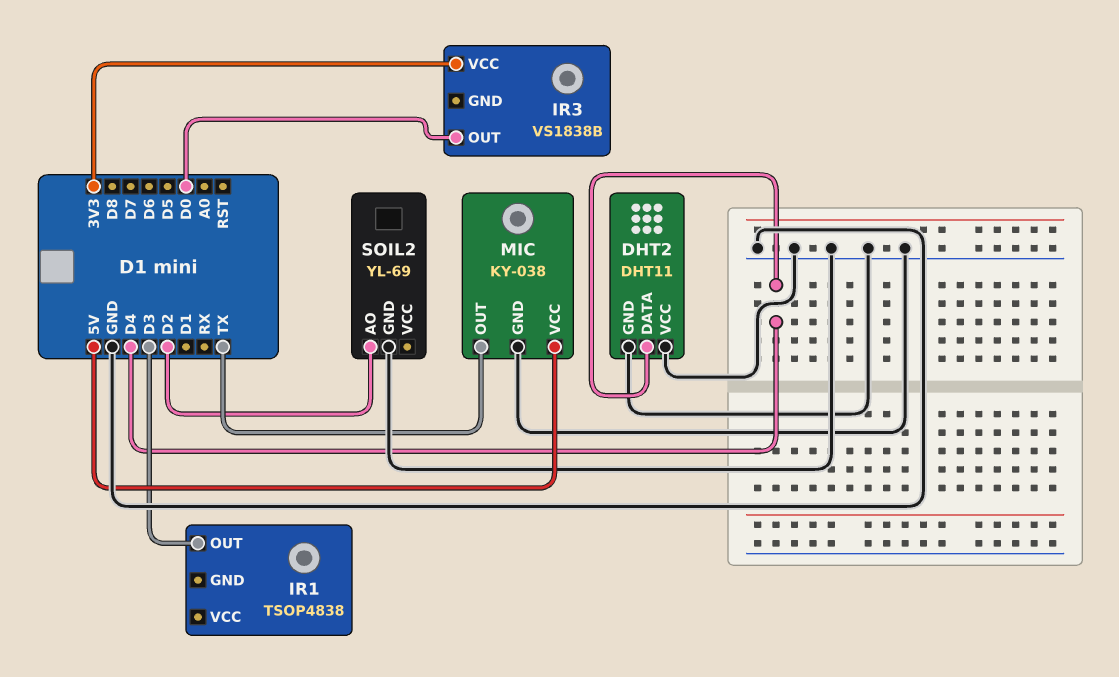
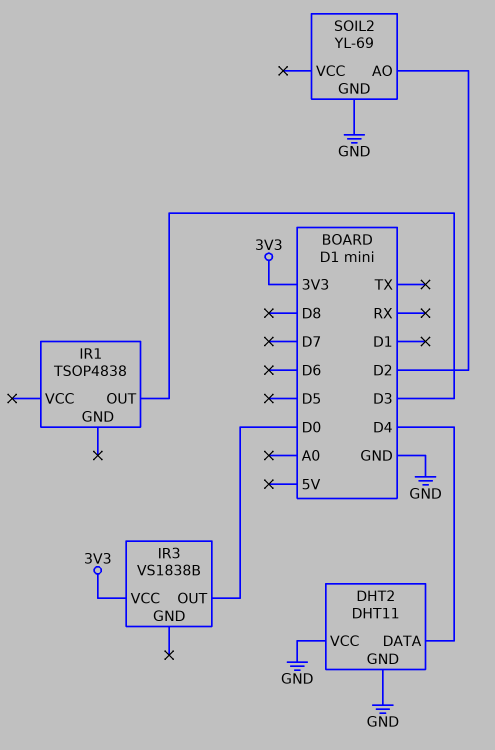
MIC: KY-038 -> none
MIC pin GND: GND -> none
MIC pin OUT: TX -> none
MIC pin VCC: 5V -> none

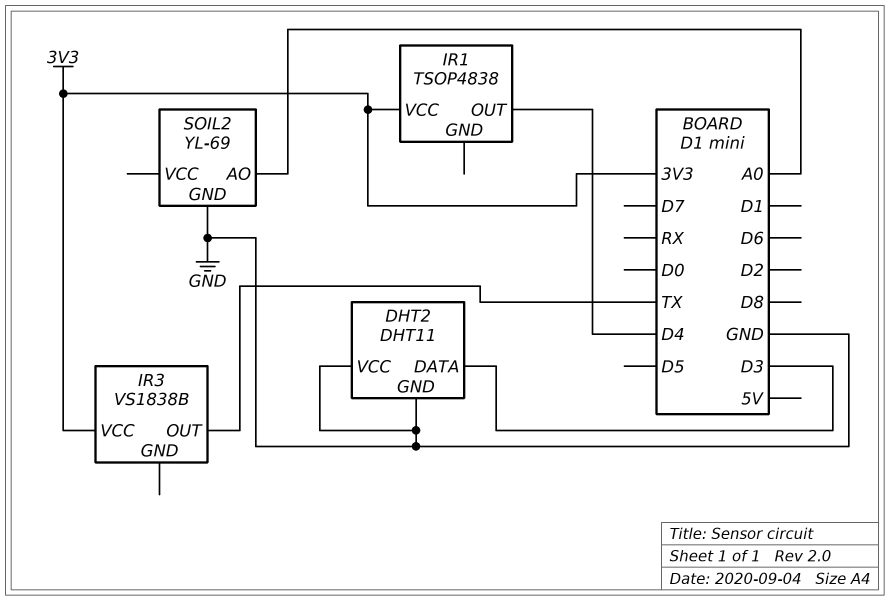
DHT2 pin DATA: D4 -> D3
IR1 pin OUT: D3 -> D4
IR1 pin VCC: none -> 3V3
IR3 pin OUT: D0 -> TX
SOIL2 pin AO: D2 -> A0

